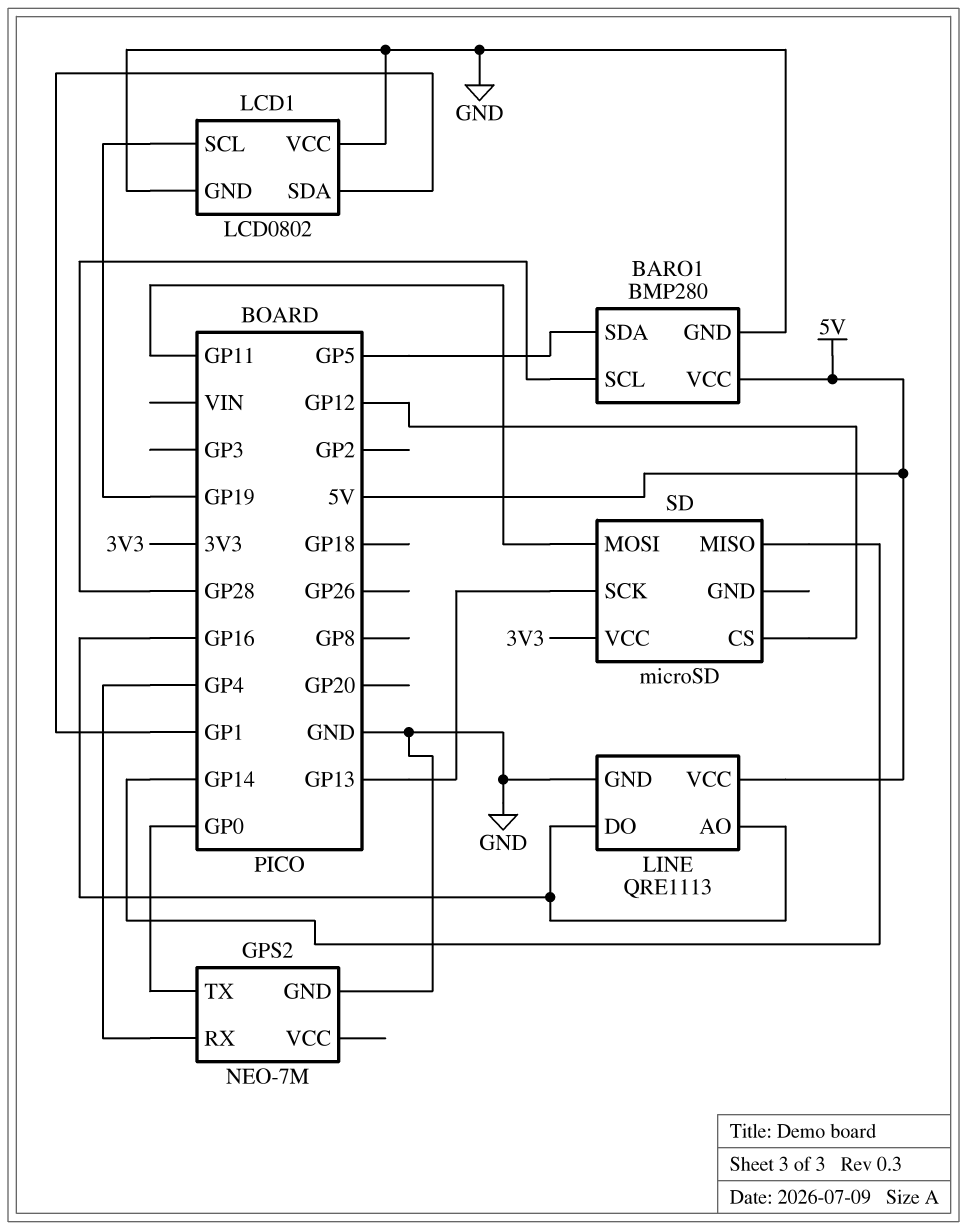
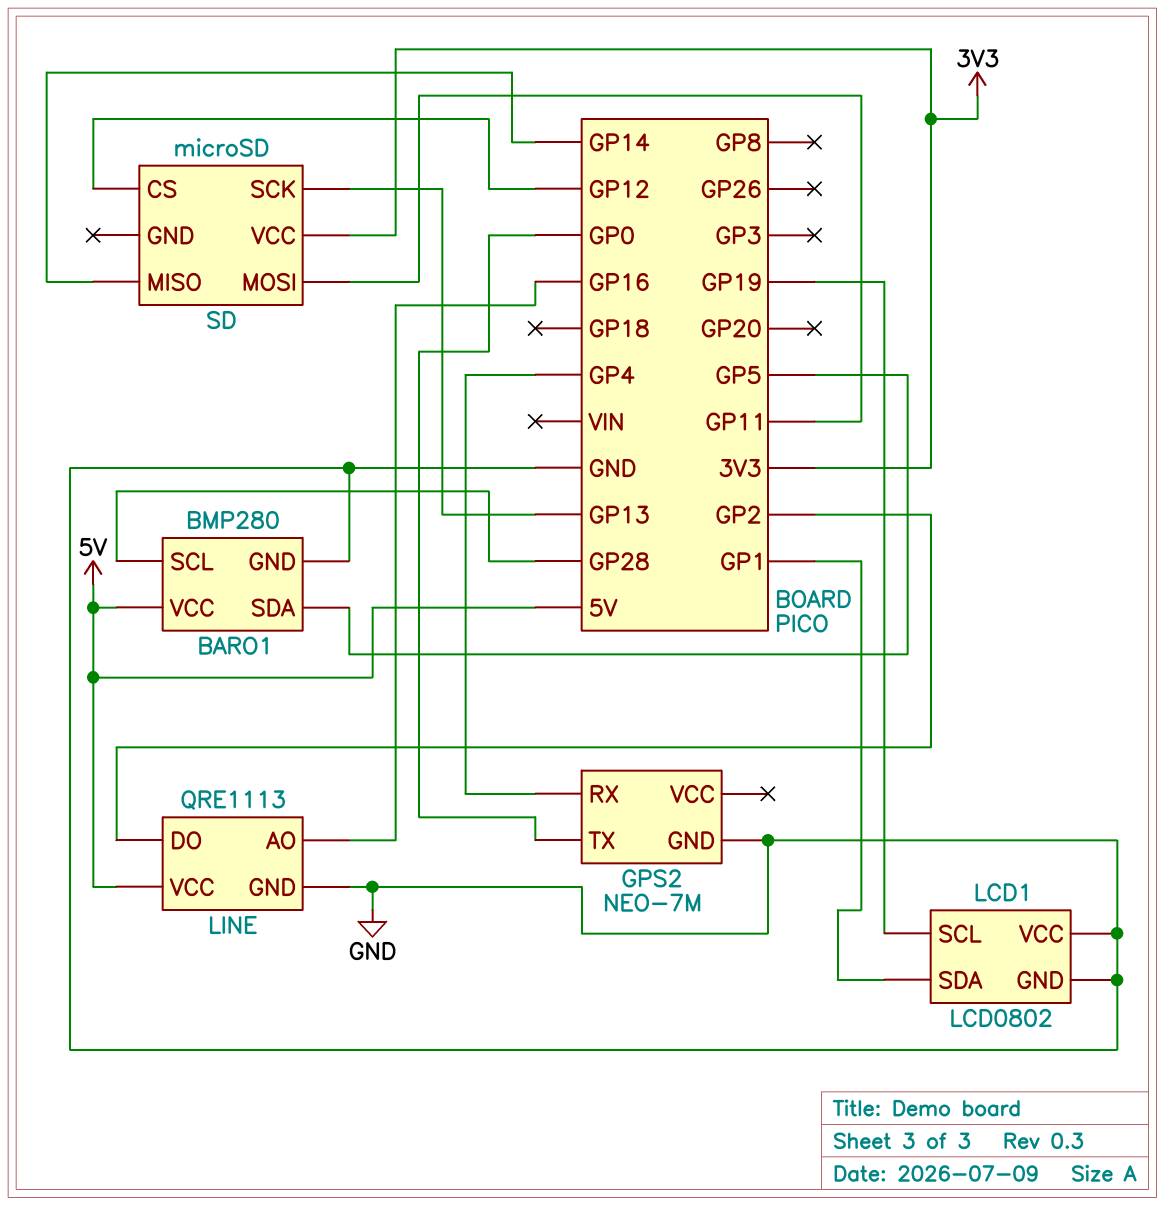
LINE pin DO: GP16 -> GP2

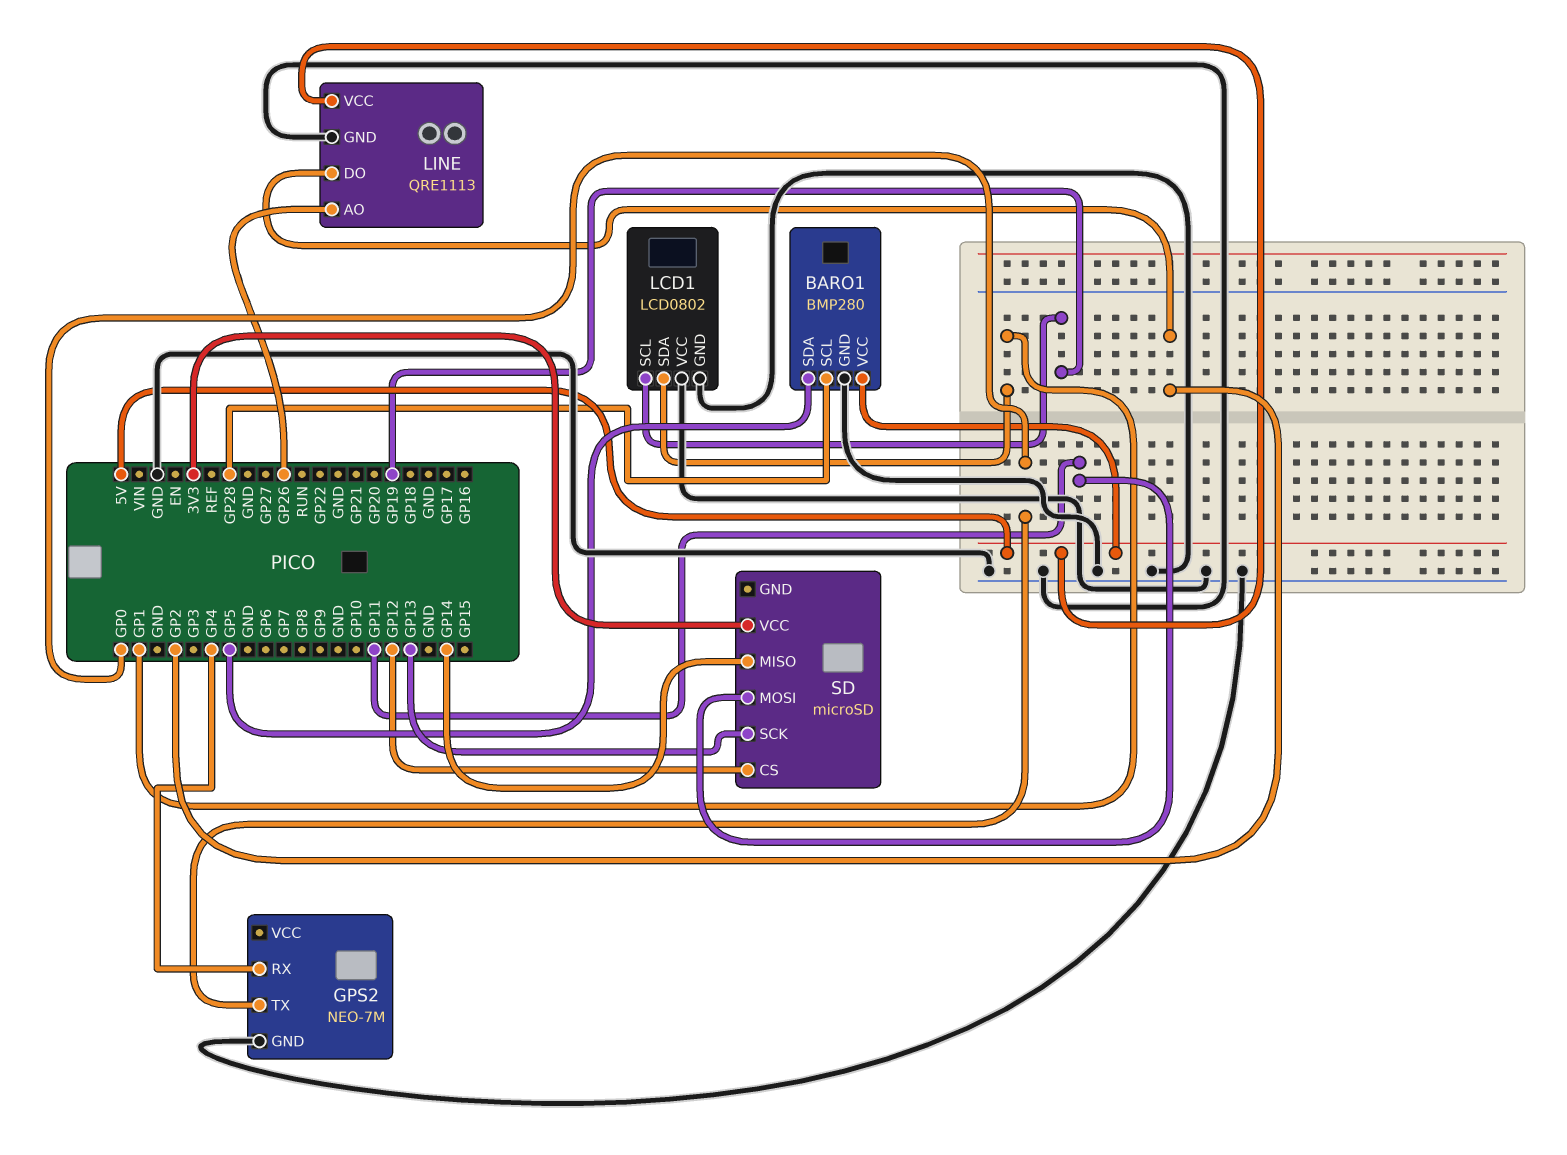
LINE pin AO: GP16 -> GP26

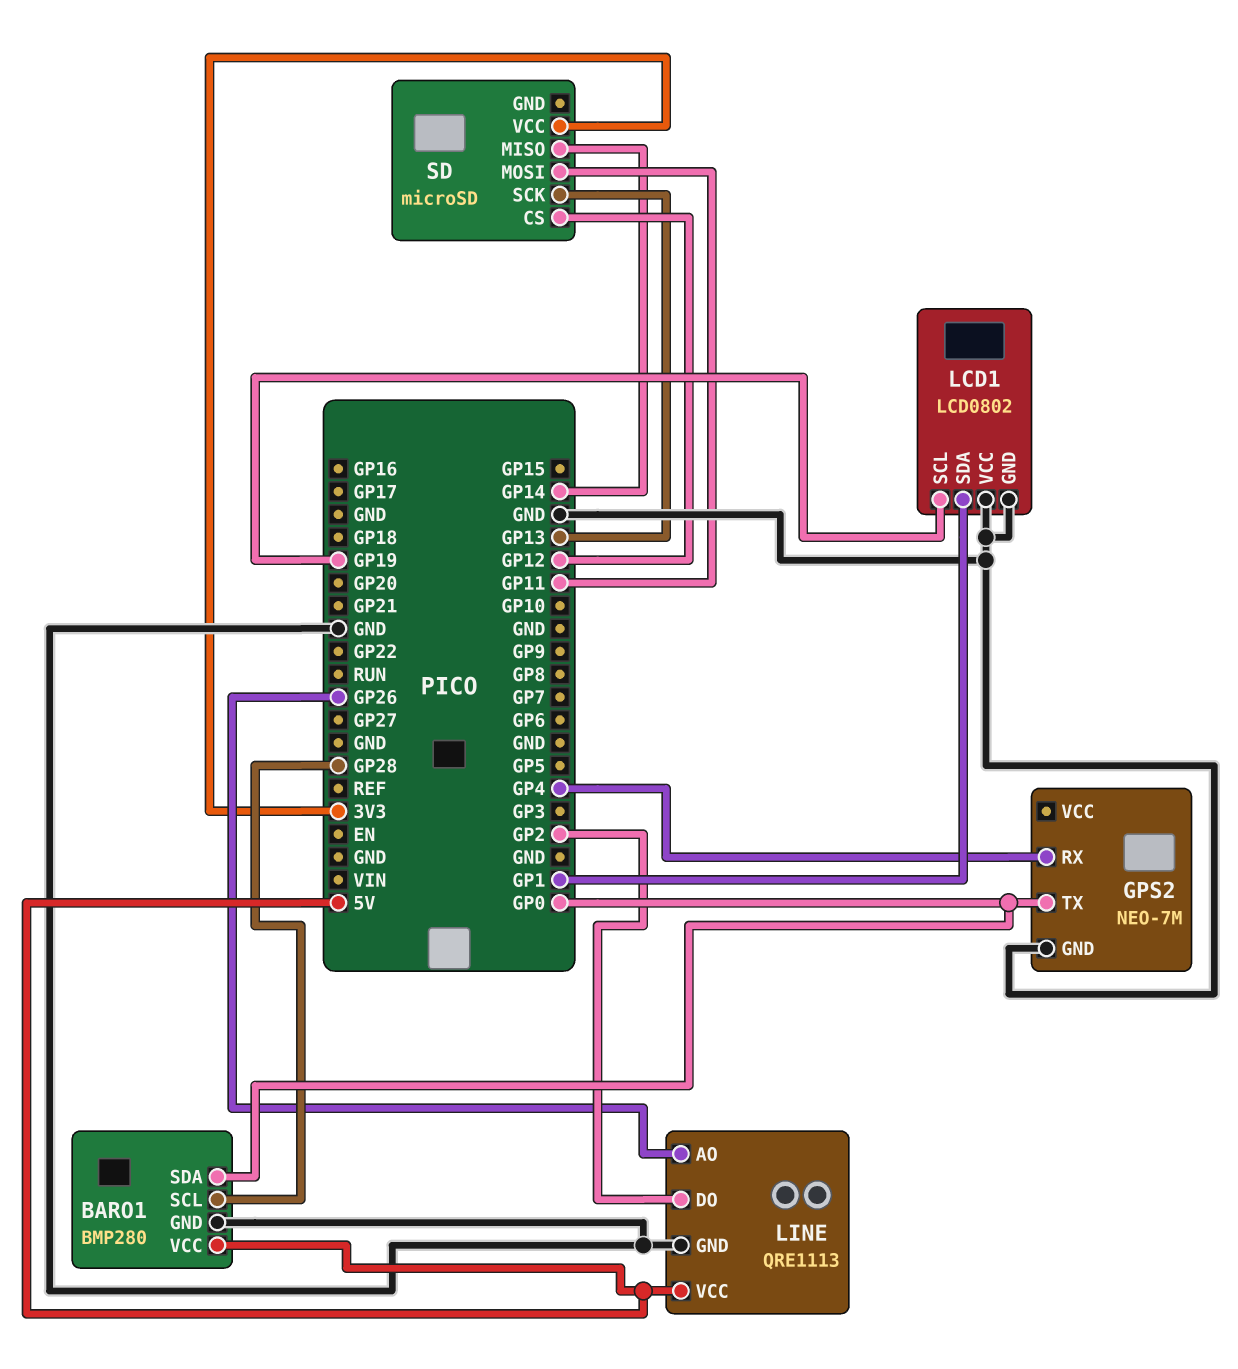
BARO1 pin SDA: GP5 -> GP0

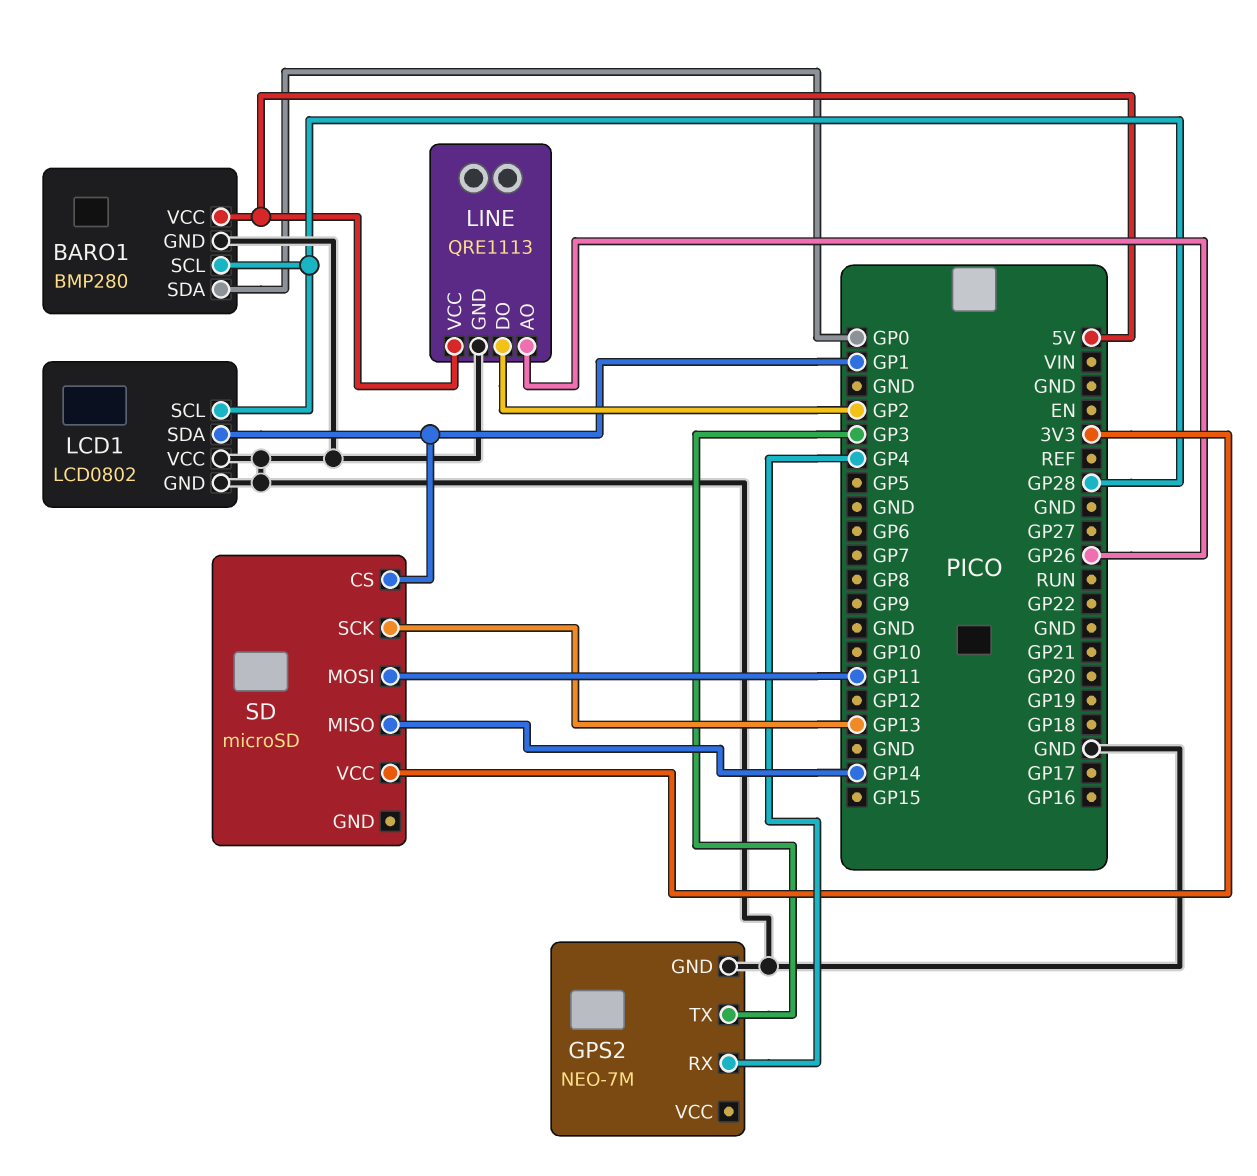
GPS2 pin TX: GP0 -> GP3
LCD1 pin SCL: GP19 -> GP28
SD pin CS: GP12 -> GP1

